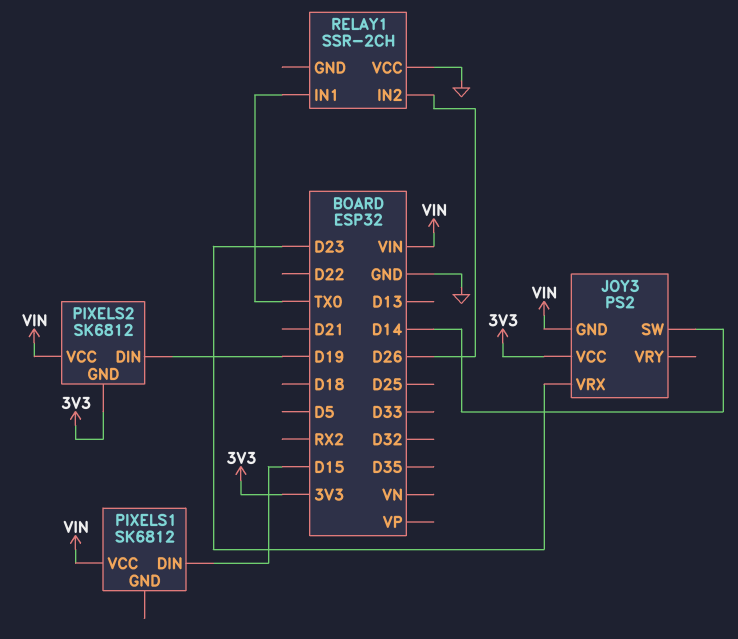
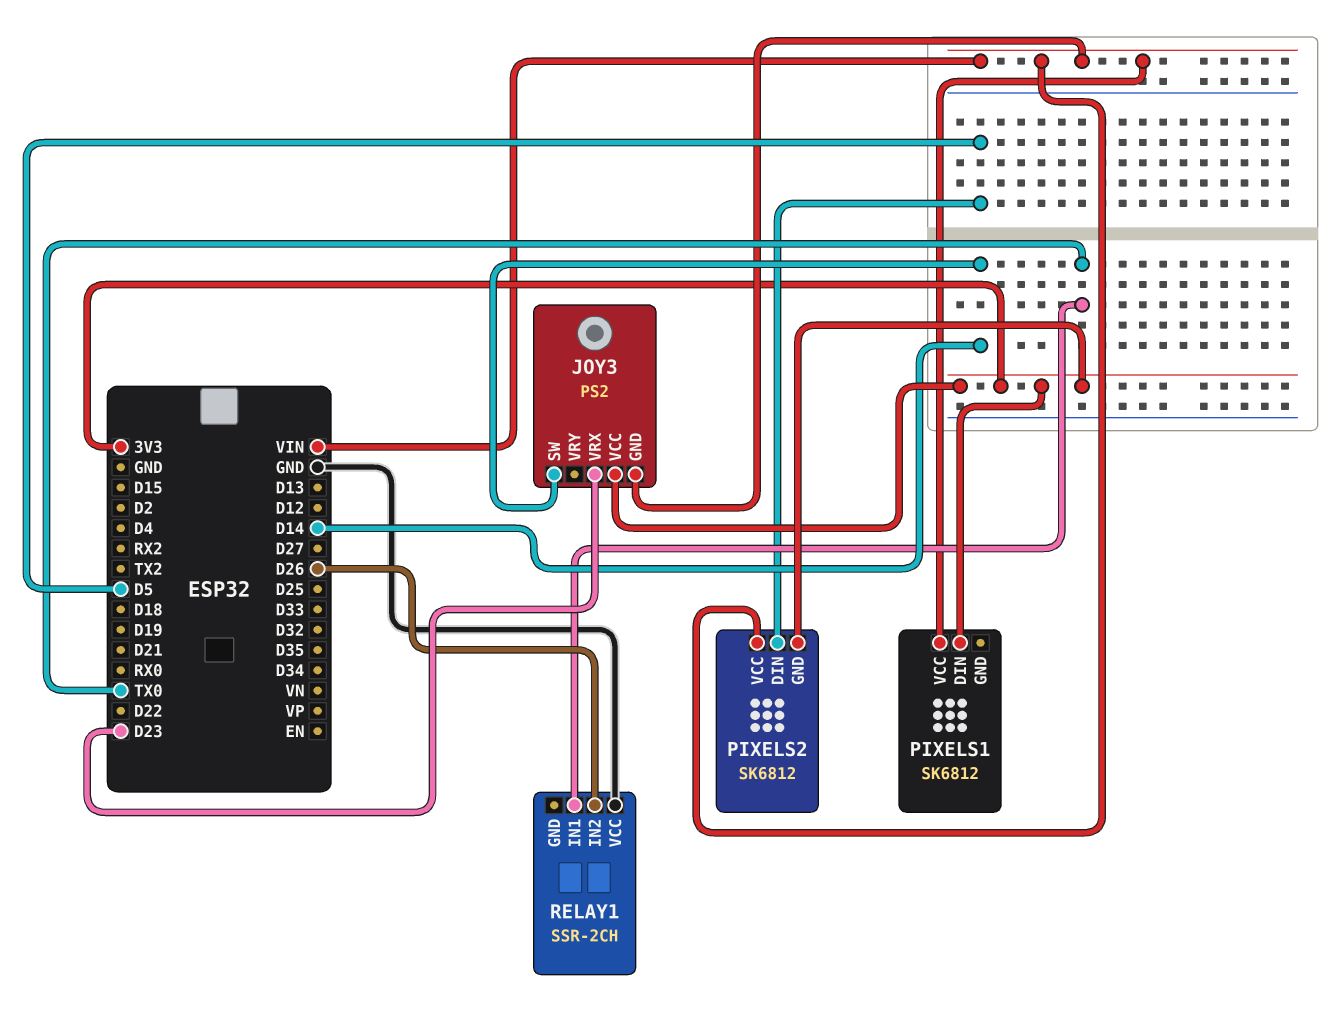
PIXELS1 pin DIN: D15 -> 3V3
PIXELS2 pin DIN: D19 -> D5

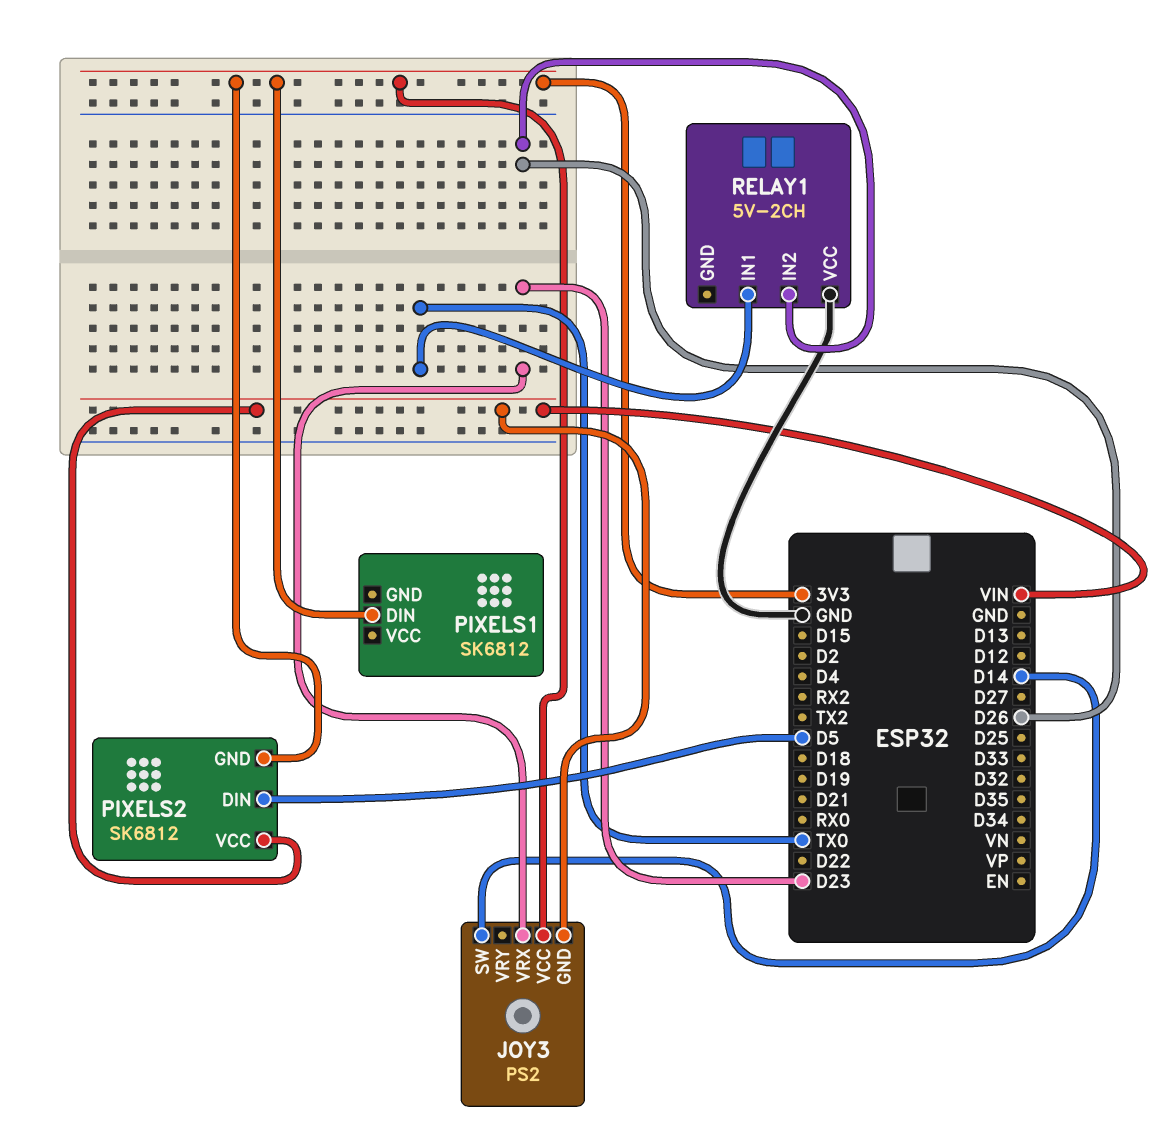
PIXELS1 pin VCC: VIN -> none
RELAY1: SSR-2CH -> 5V-2CH

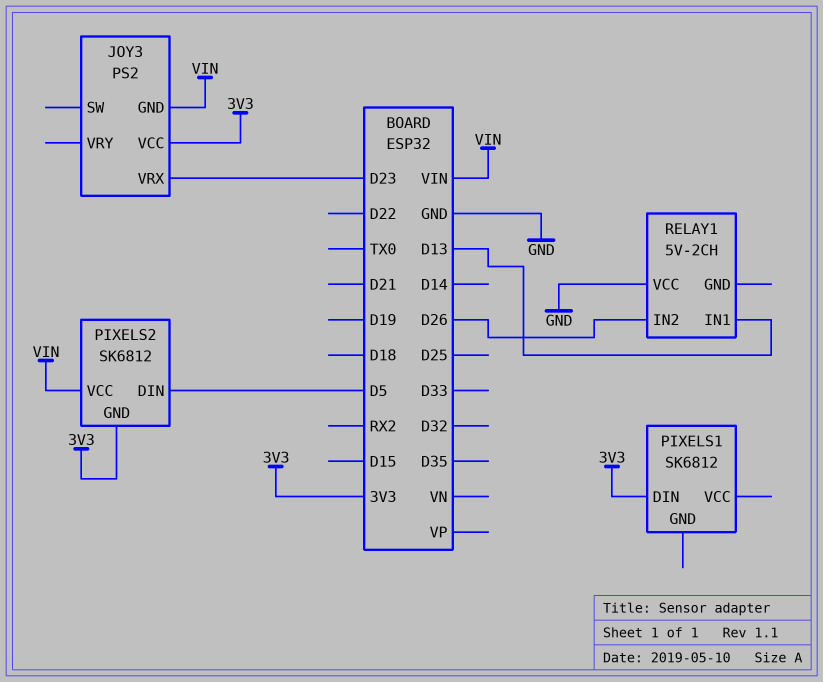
JOY3 pin SW: D14 -> none
RELAY1 pin IN1: TX0 -> D13

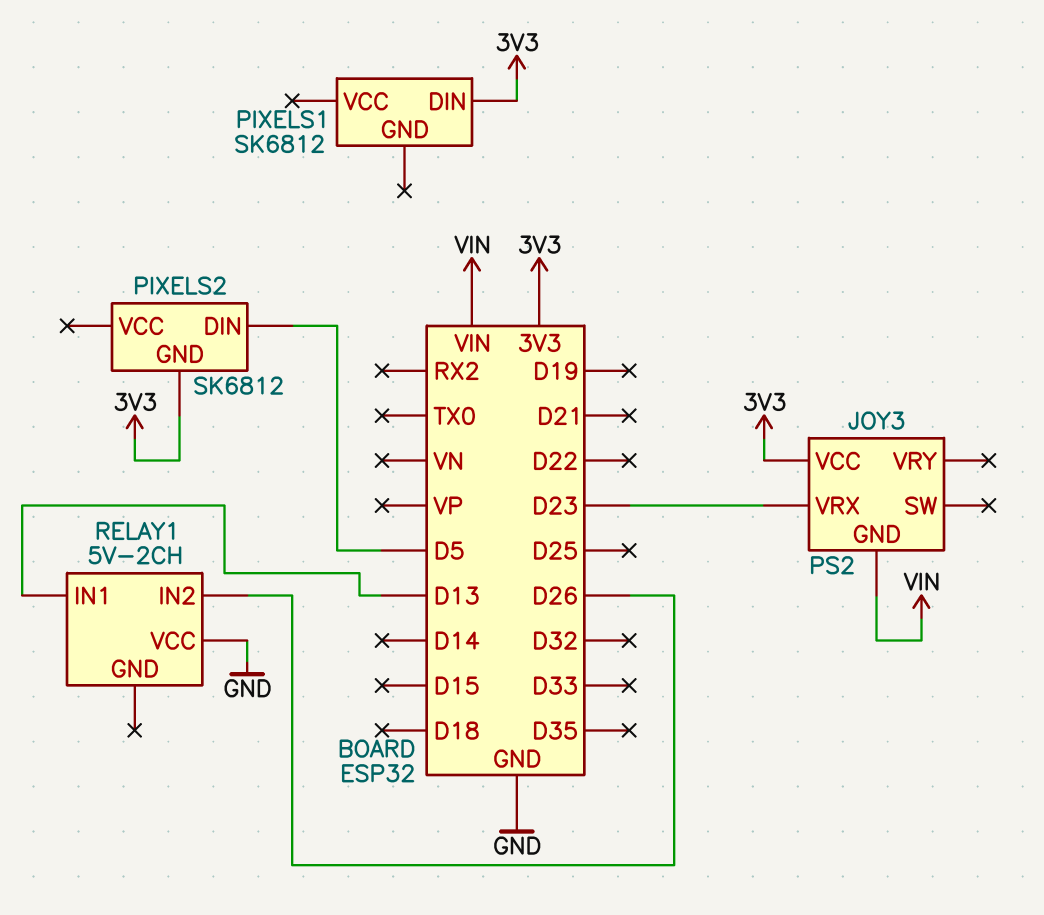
PIXELS2 pin VCC: VIN -> none

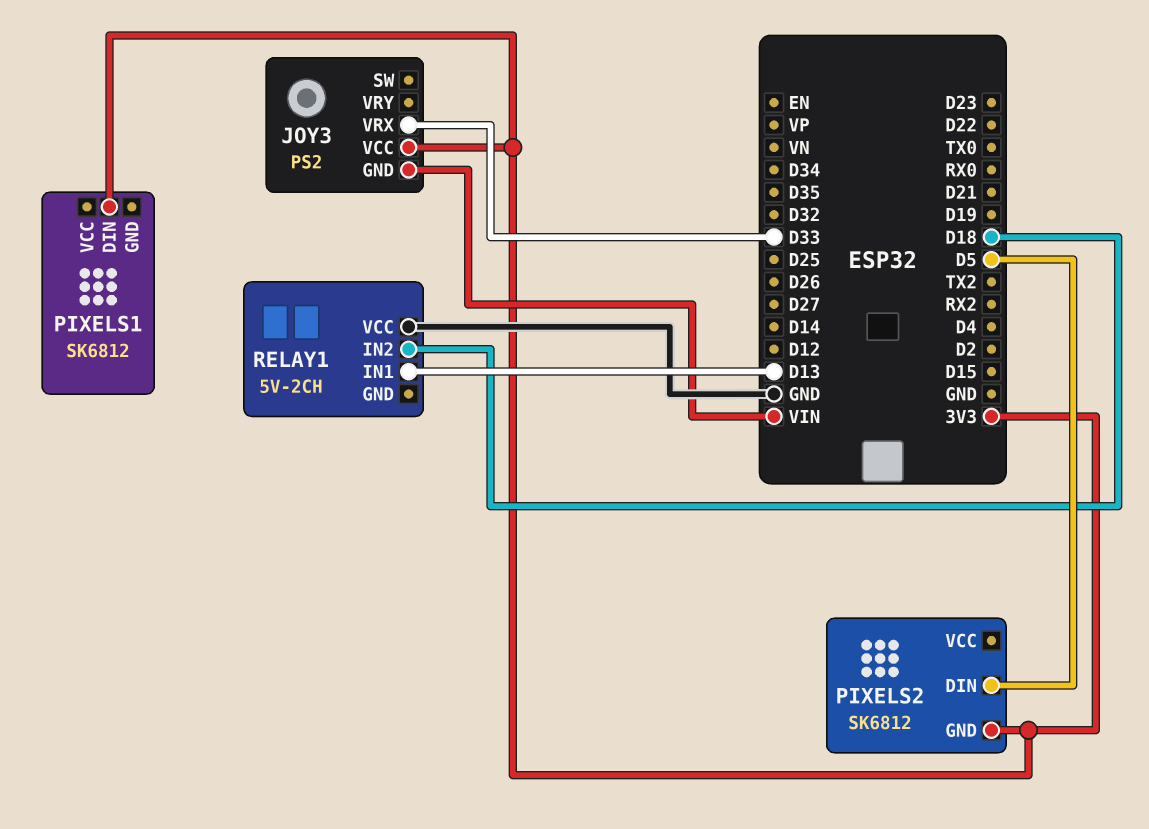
JOY3 pin VRX: D23 -> D33
RELAY1 pin IN2: D26 -> D18

